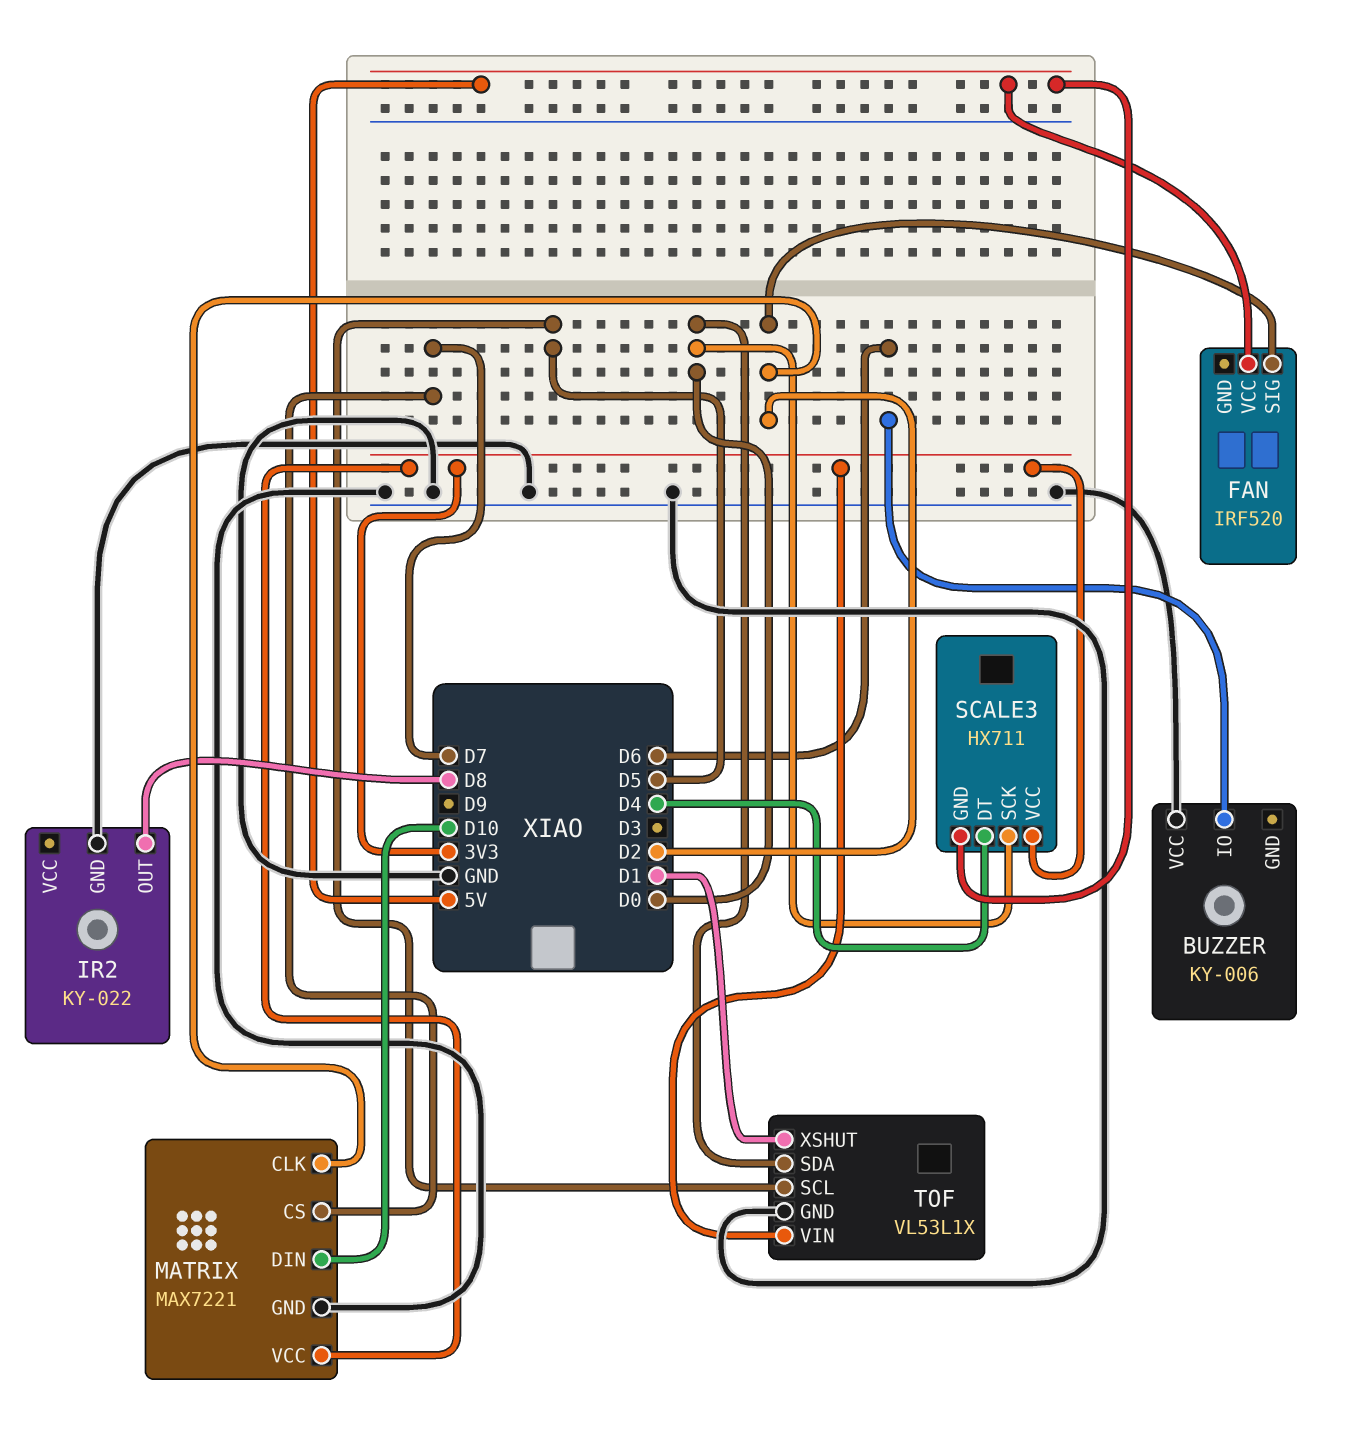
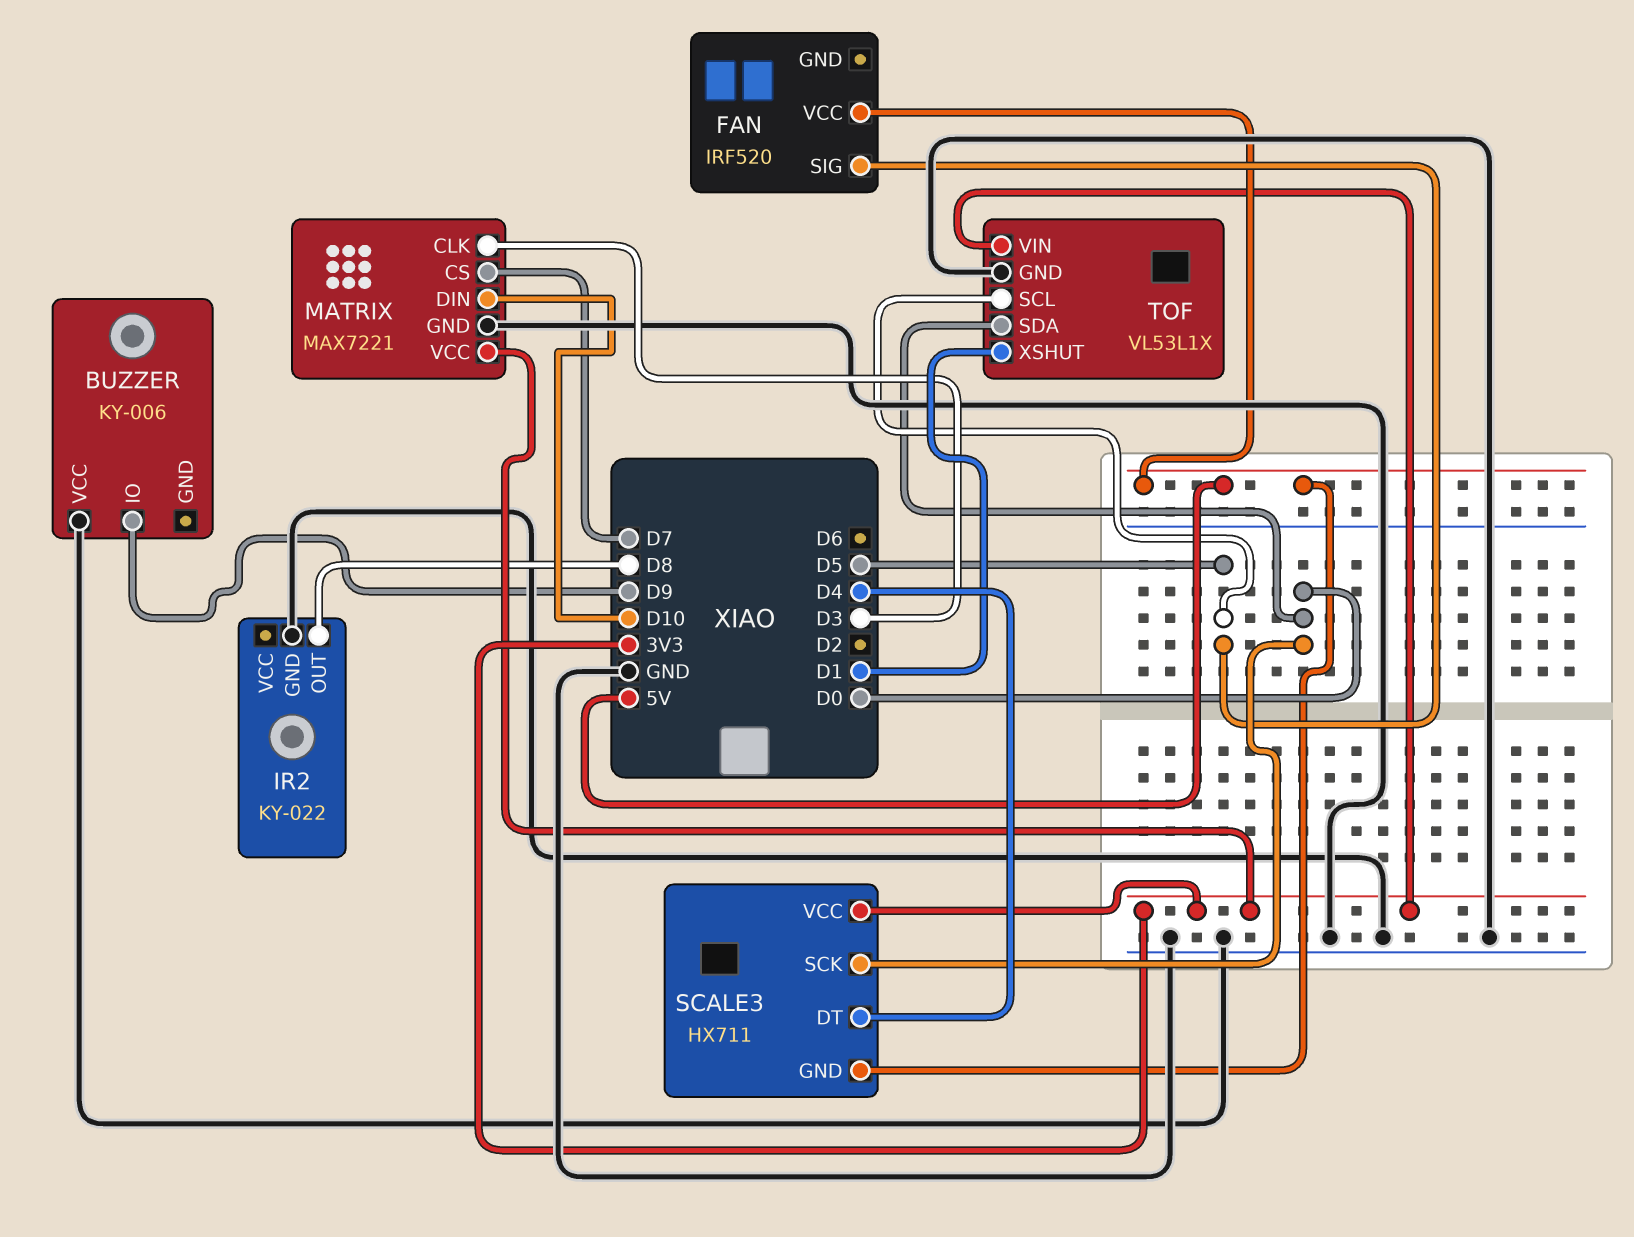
BUZZER pin IO: D6 -> D9
FAN pin SIG: D2 -> D5
MATRIX pin CLK: D2 -> D3

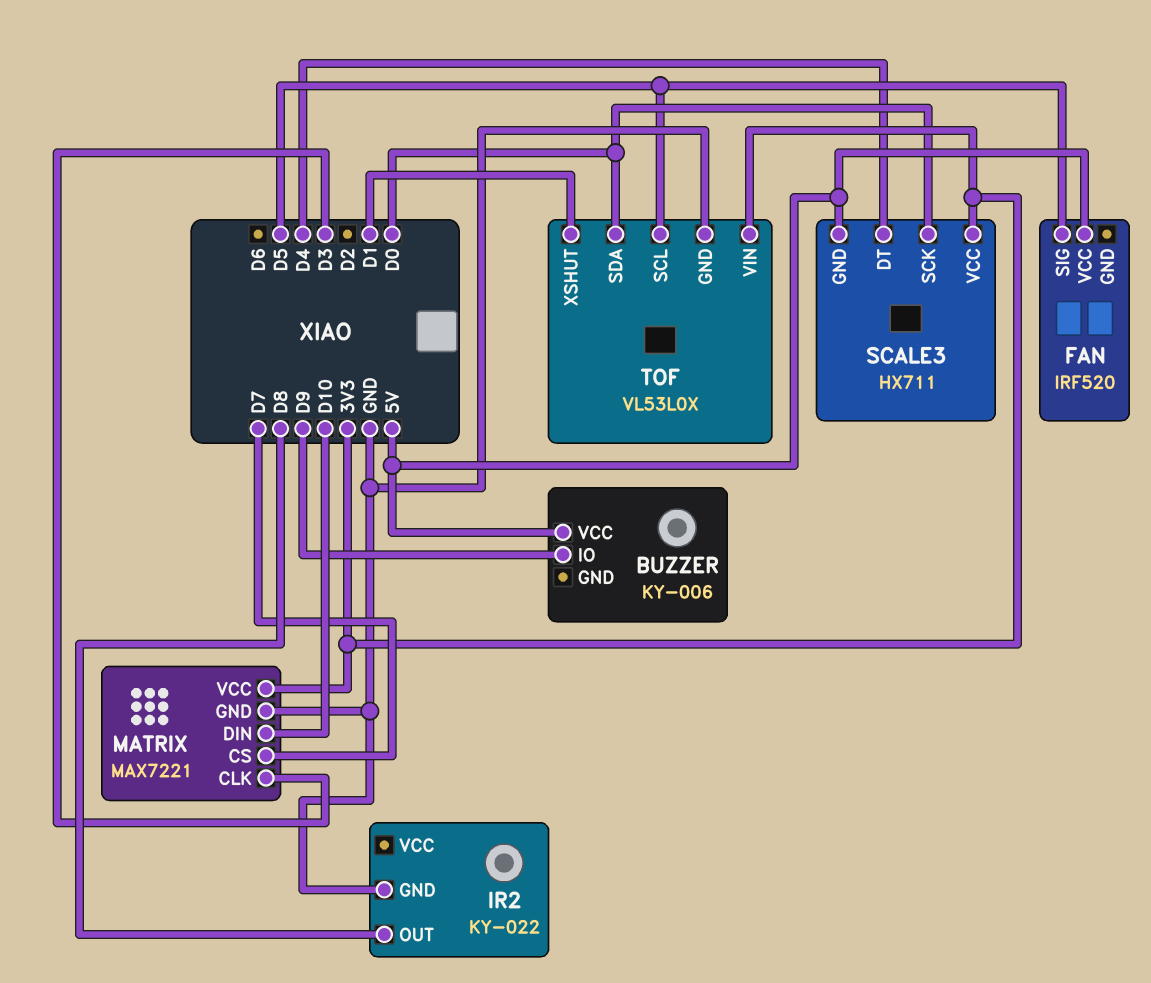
BUZZER pin VCC: GND -> 5V
TOF: VL53L1X -> VL53L0X

